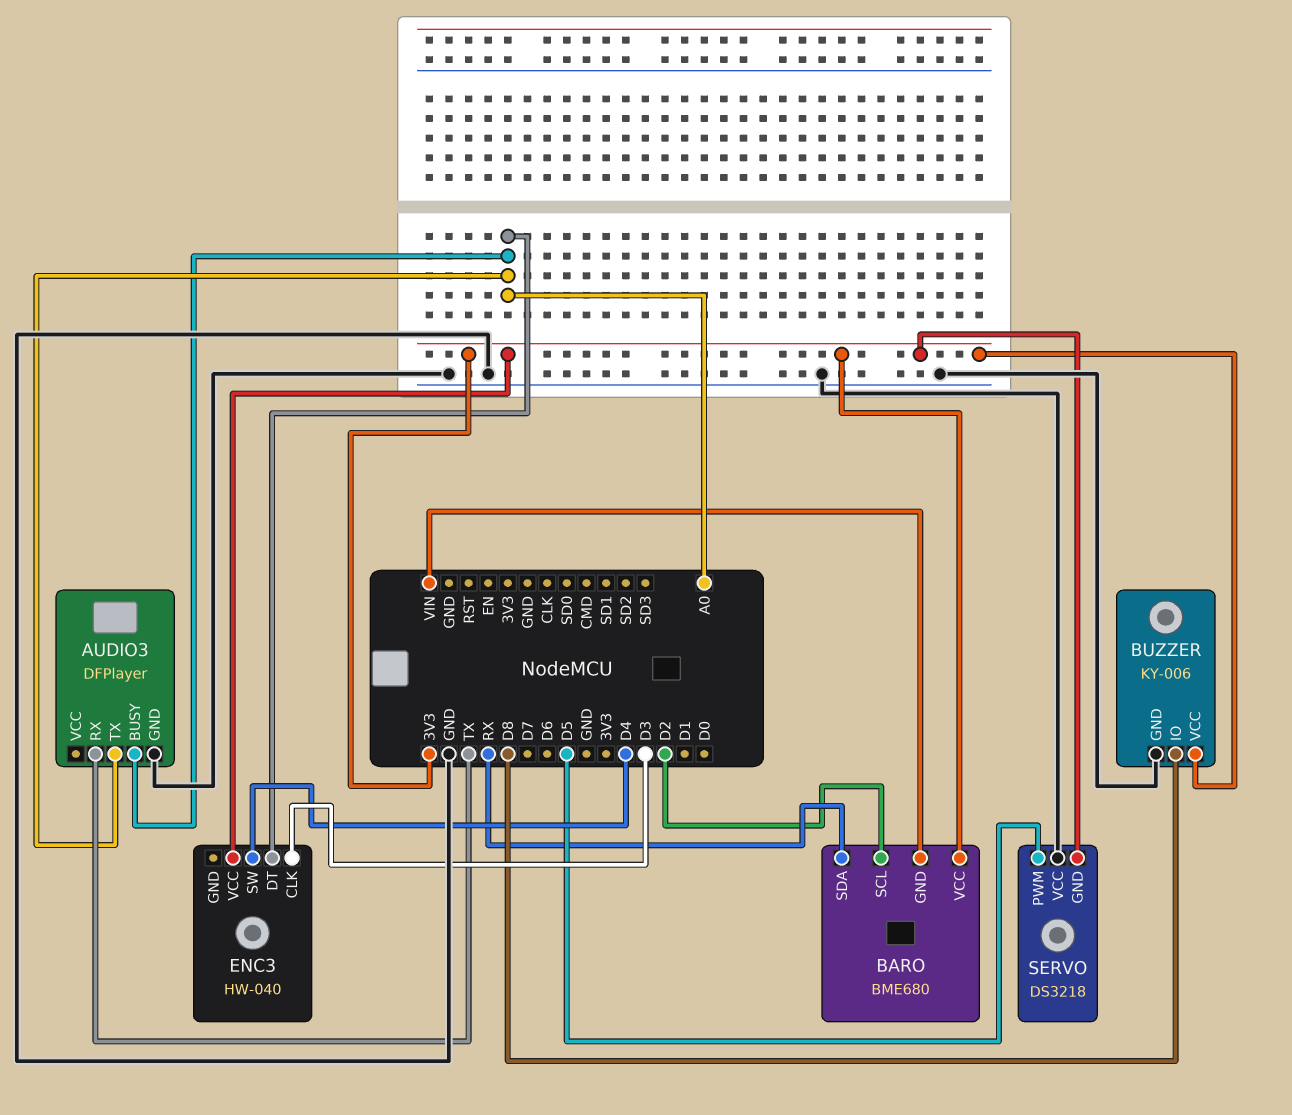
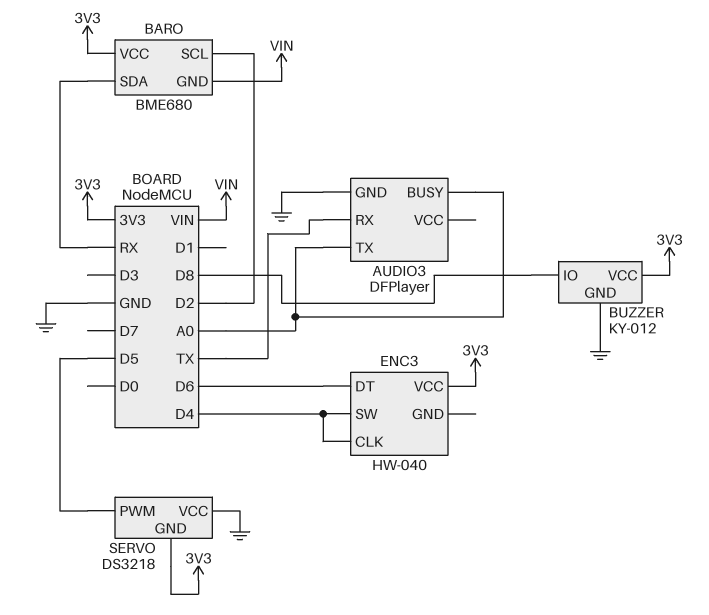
BUZZER: KY-006 -> KY-012
ENC3 pin CLK: D3 -> D4
ENC3 pin DT: A0 -> D6

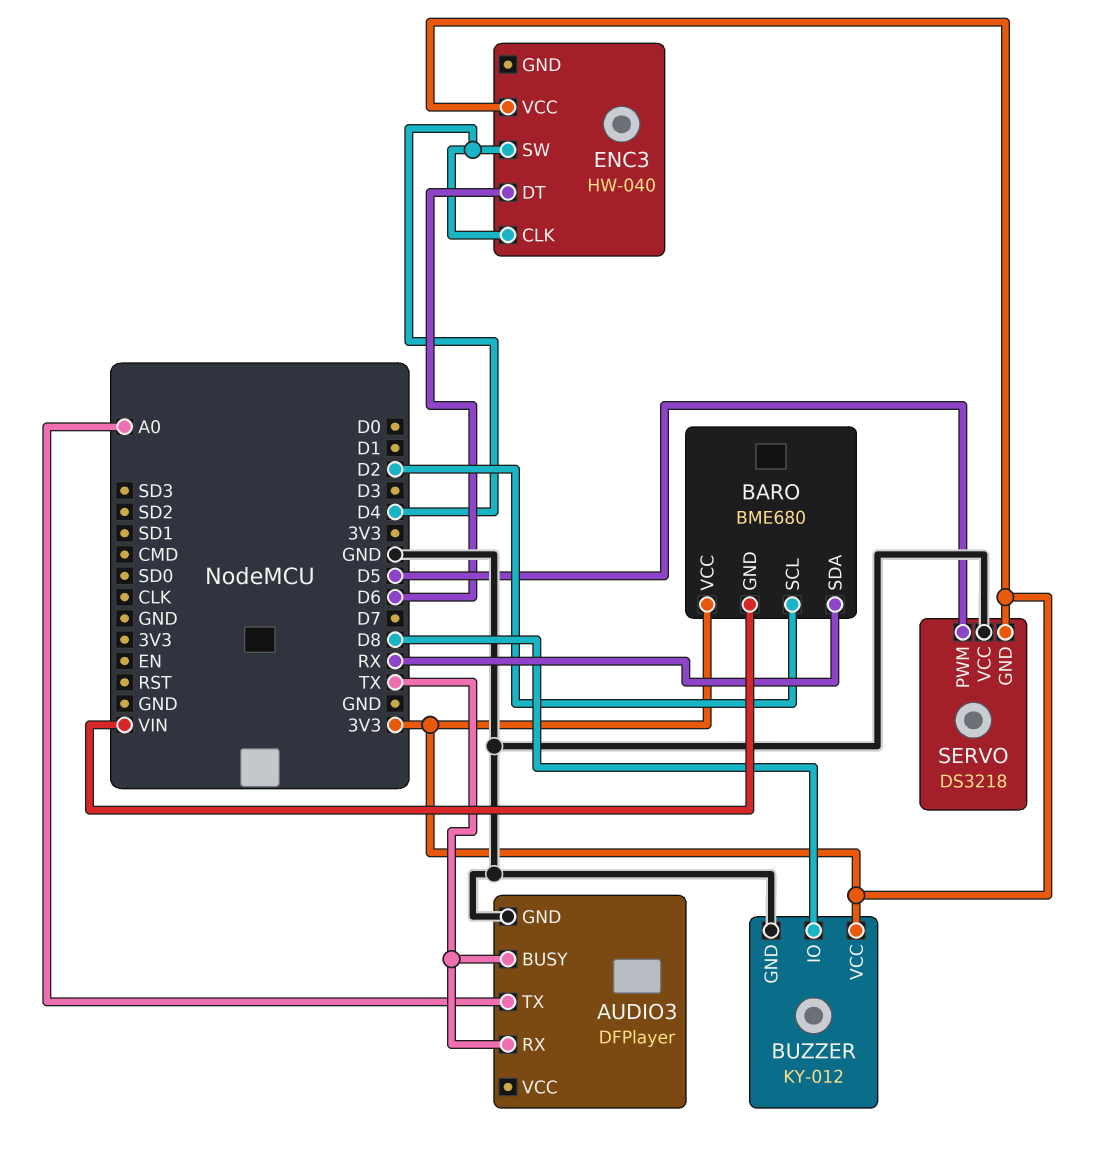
AUDIO3 pin BUSY: A0 -> TX

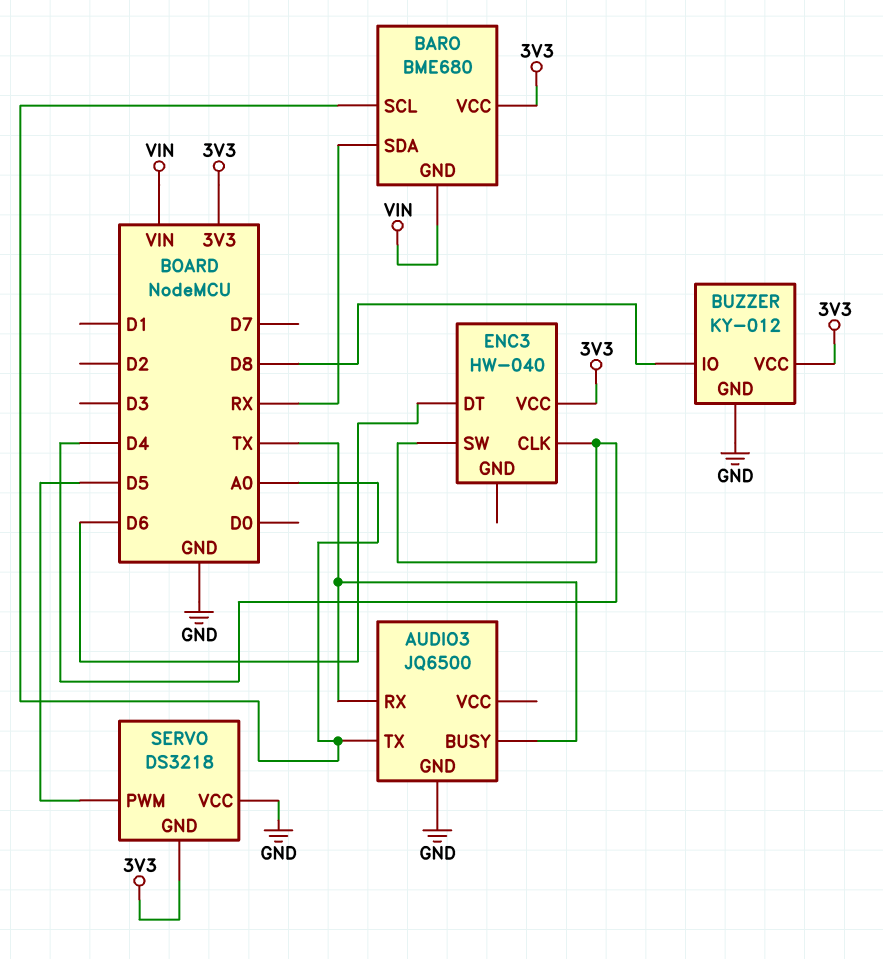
AUDIO3: DFPlayer -> JQ6500
BARO pin SCL: D2 -> A0

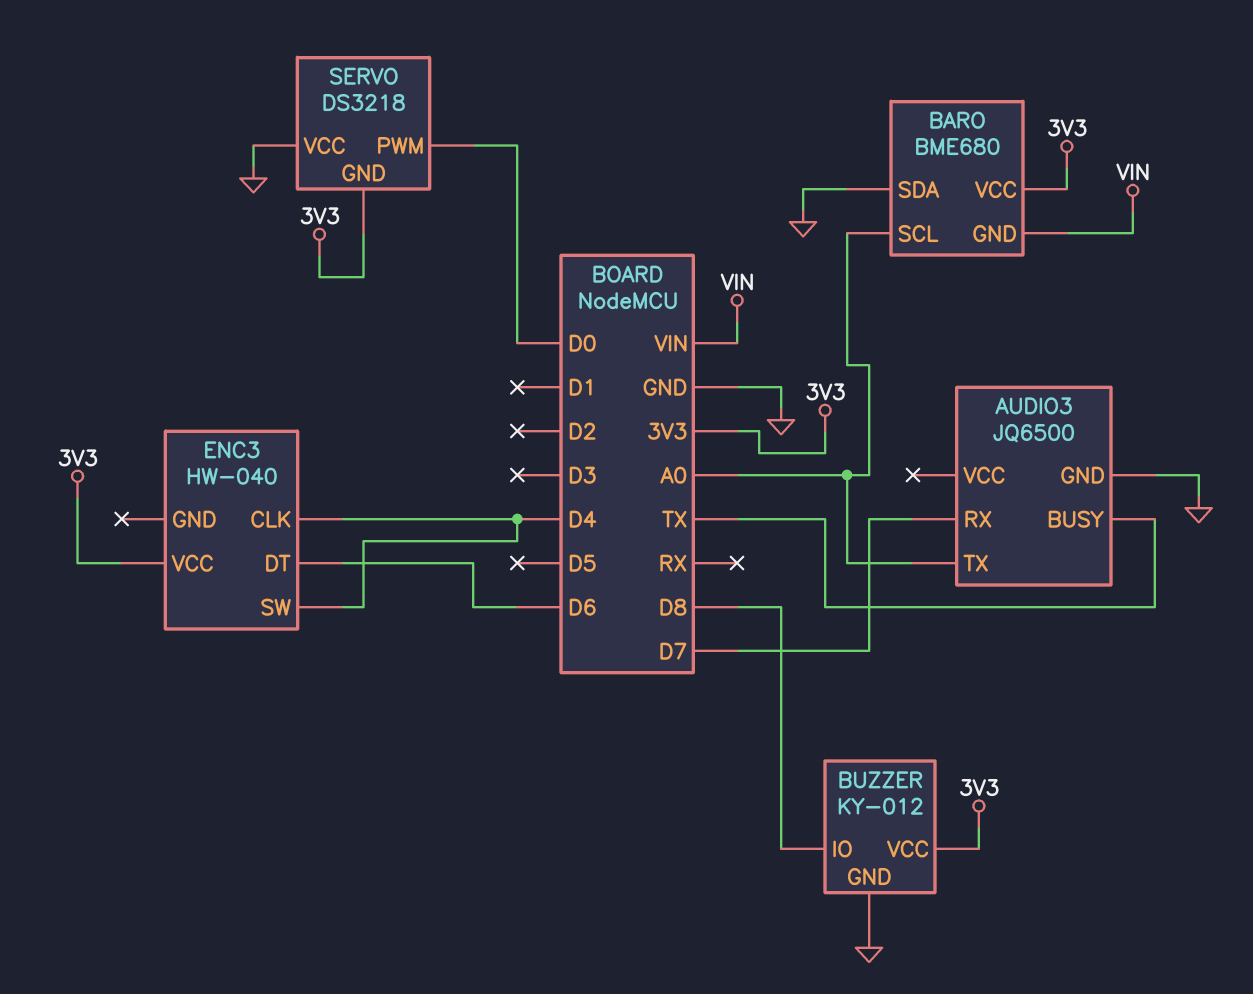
AUDIO3 pin RX: TX -> D7
BARO pin SDA: RX -> GND
SERVO pin PWM: D5 -> D0

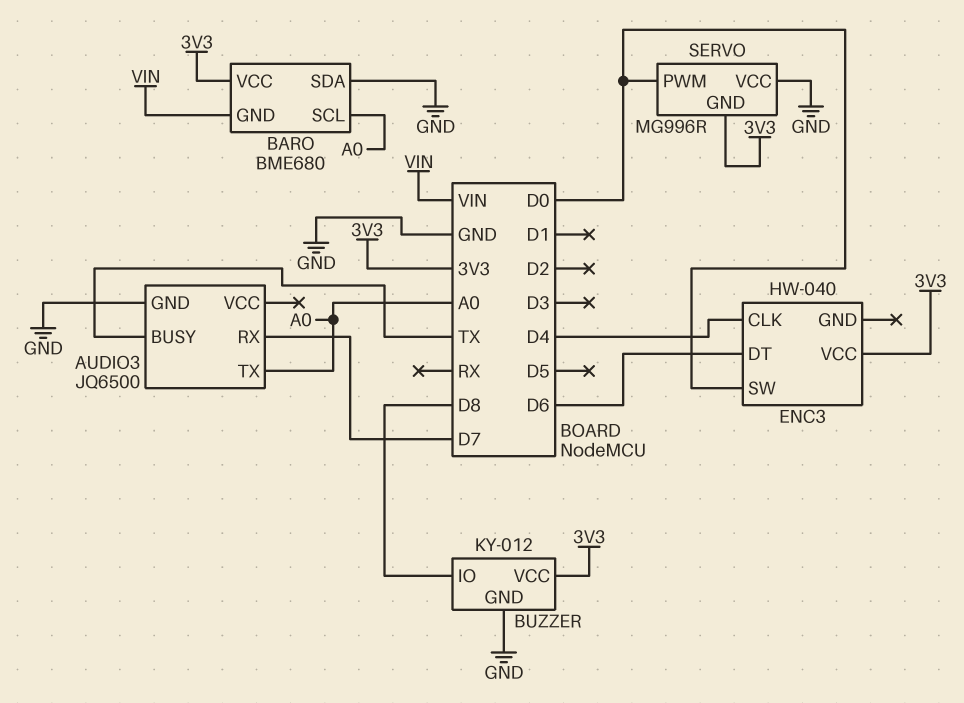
ENC3 pin SW: D4 -> D0
SERVO: DS3218 -> MG996R

